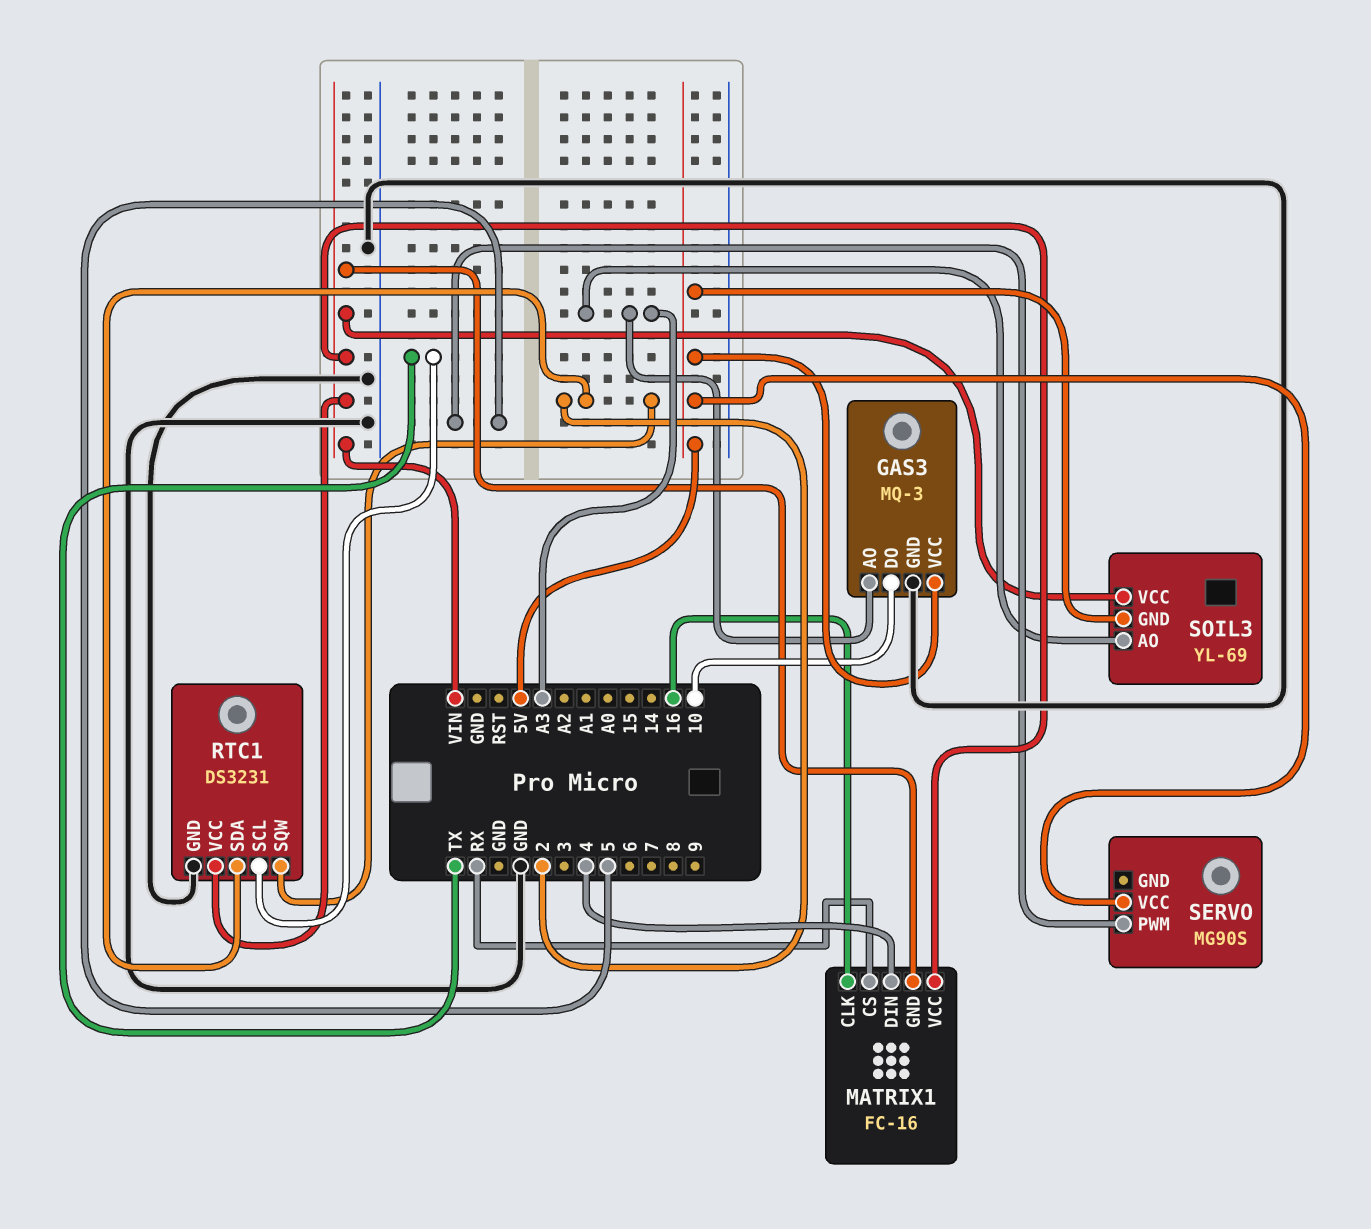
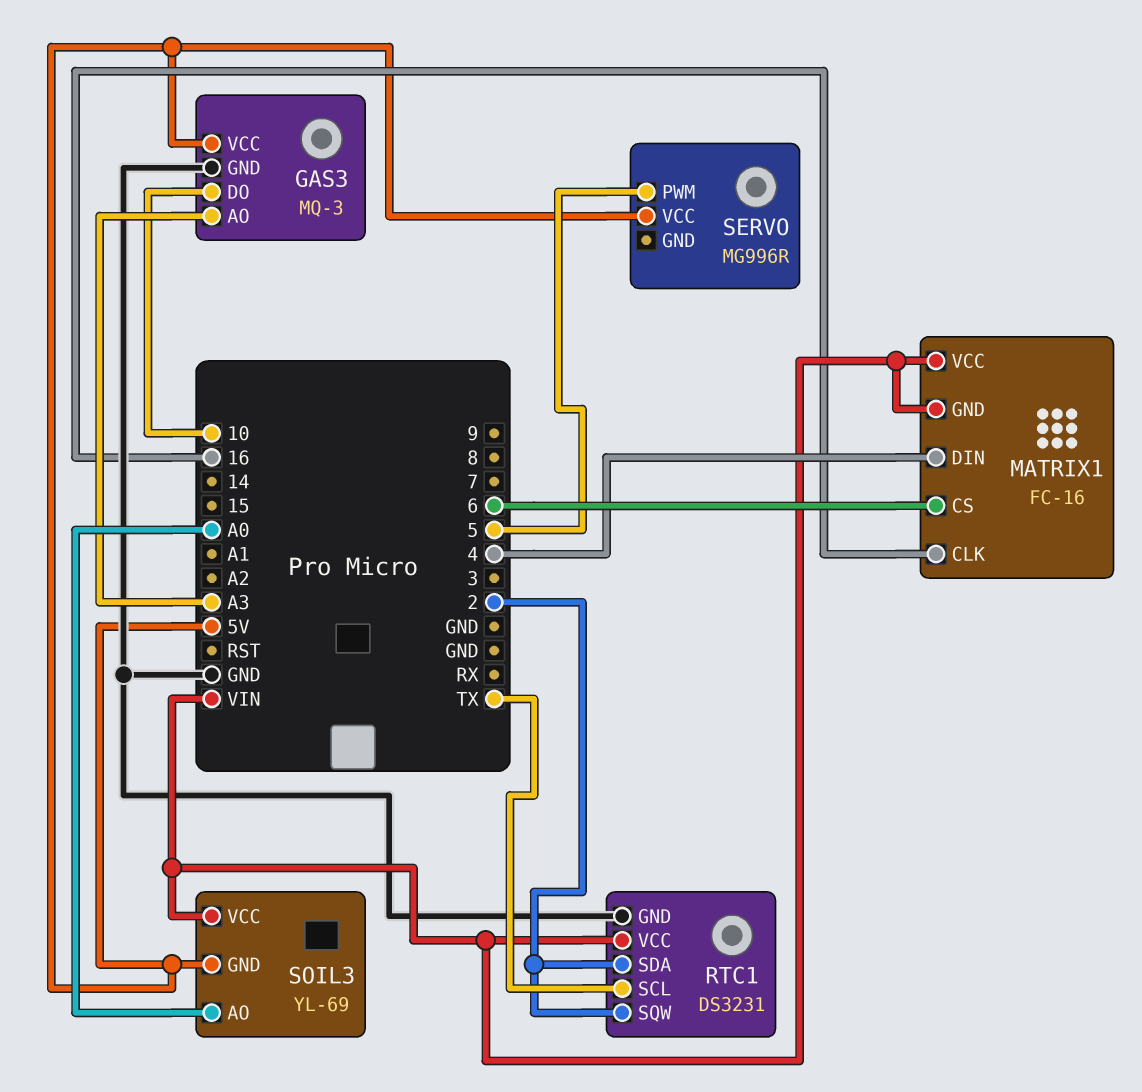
MATRIX1 pin CS: RX -> 6
SERVO: MG90S -> MG996R
SOIL3 pin AO: A3 -> A0

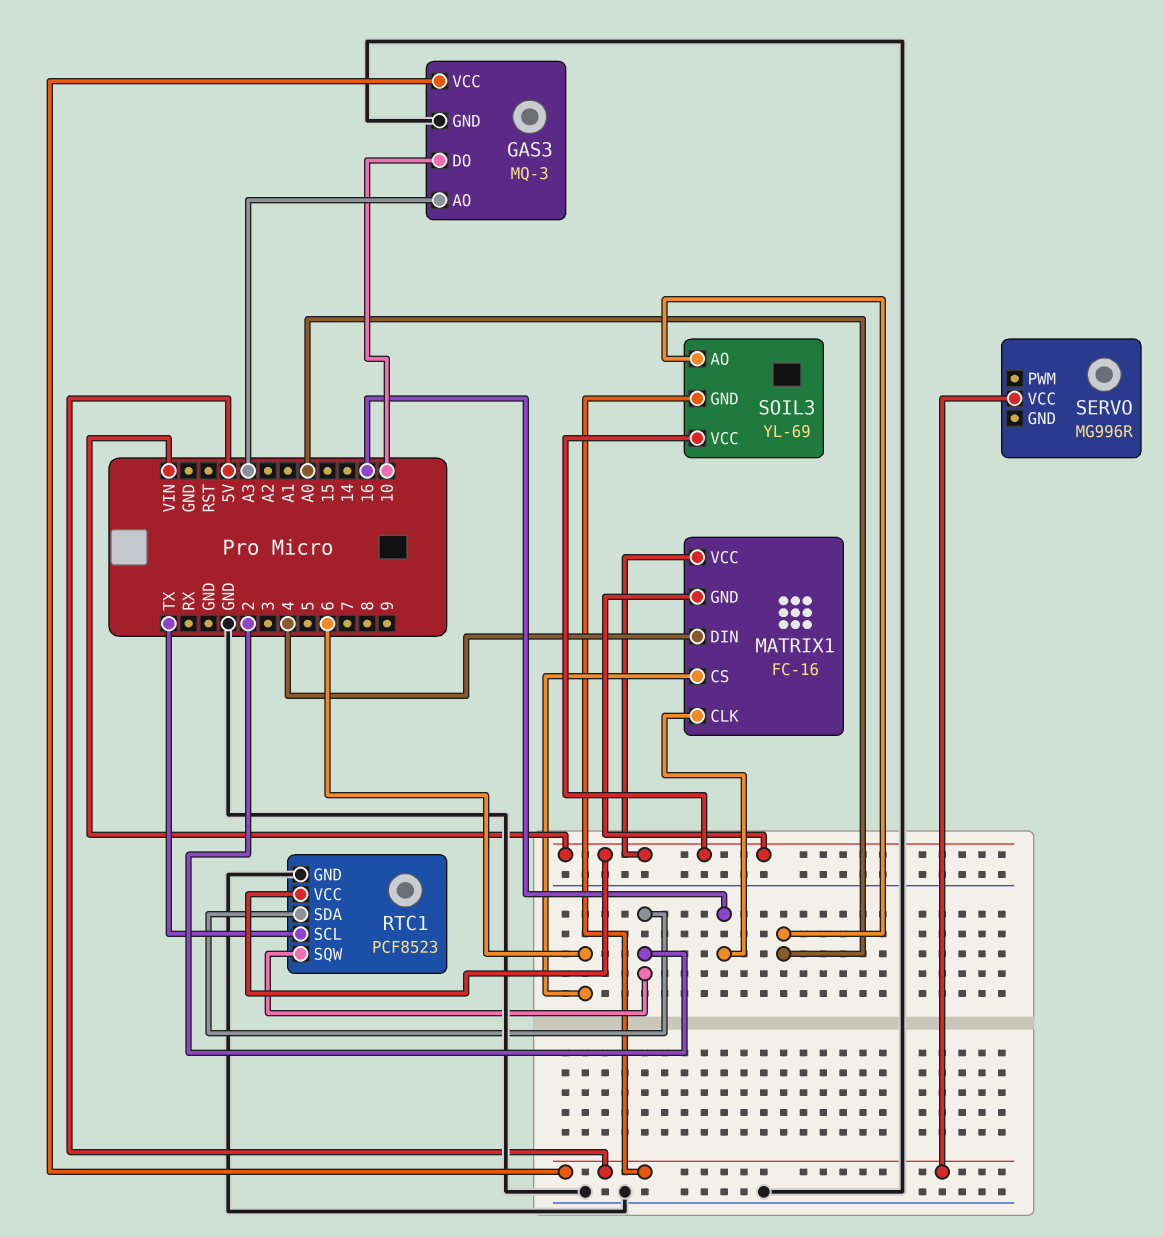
RTC1: DS3231 -> PCF8523
SERVO pin PWM: 5 -> none

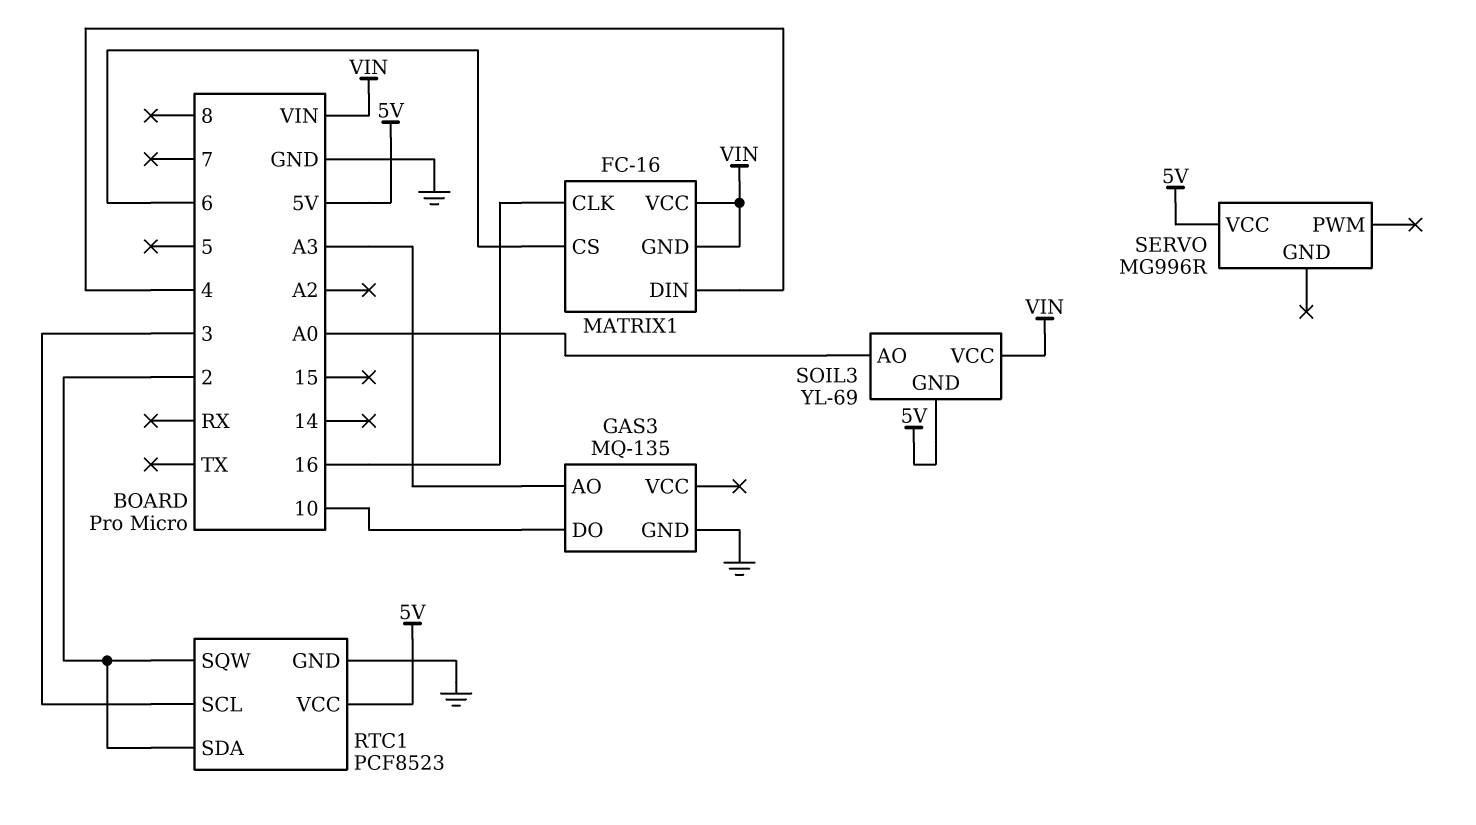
GAS3: MQ-3 -> MQ-135
GAS3 pin VCC: 5V -> none
RTC1 pin SCL: TX -> 3
RTC1 pin VCC: VIN -> 5V

